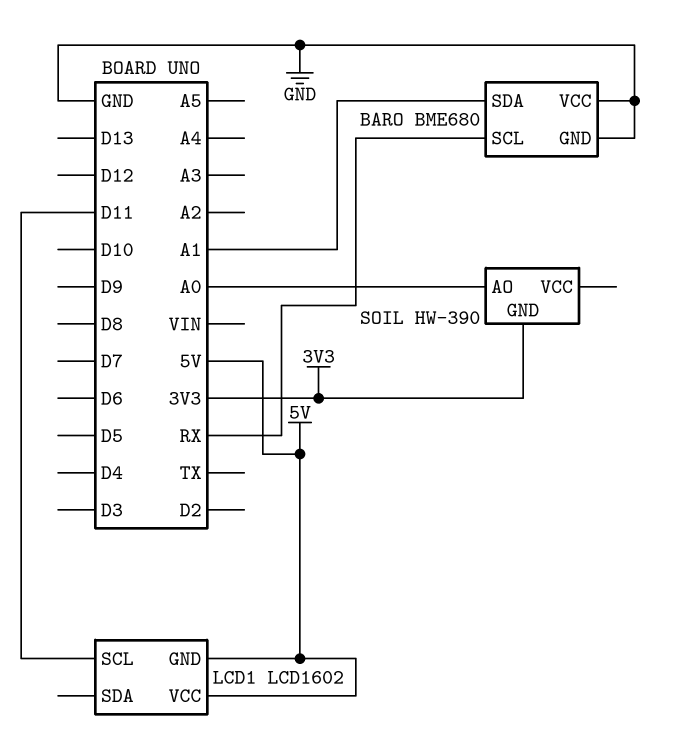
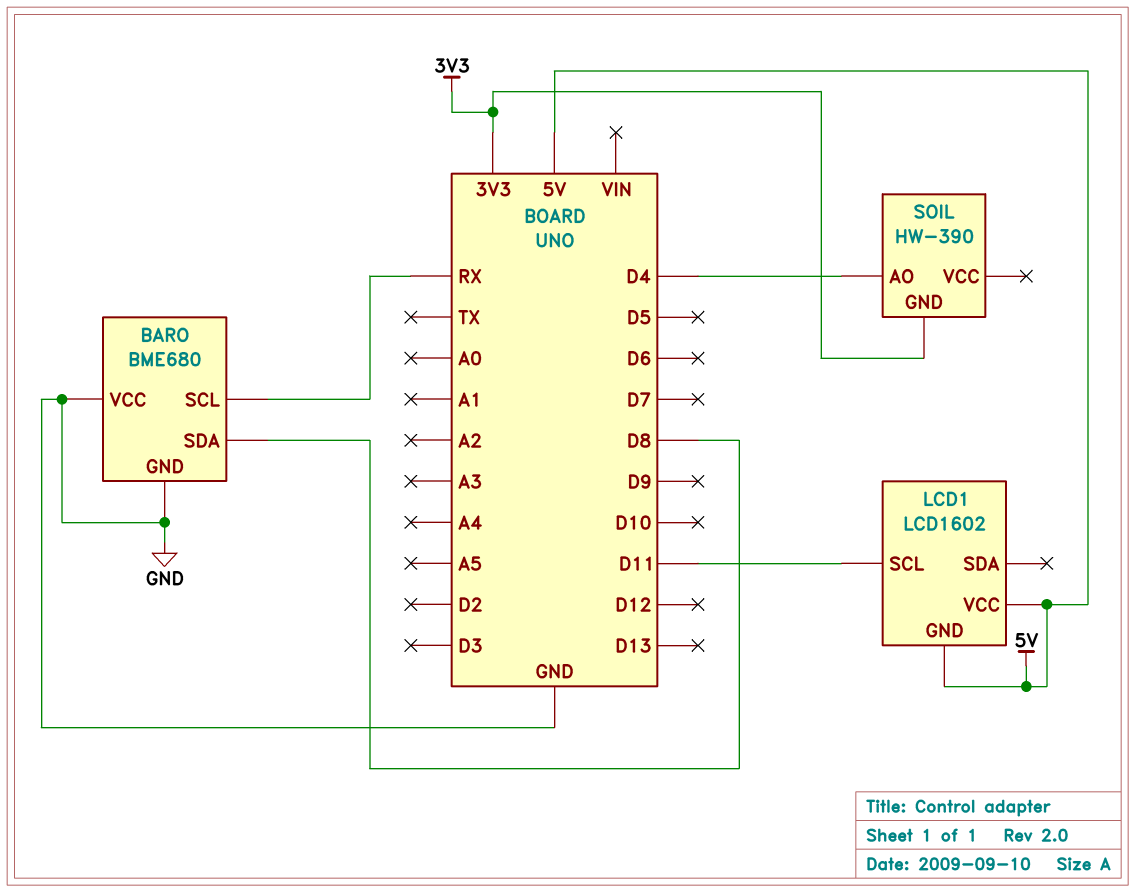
BARO pin SDA: A1 -> D8
SOIL pin AO: A0 -> D4

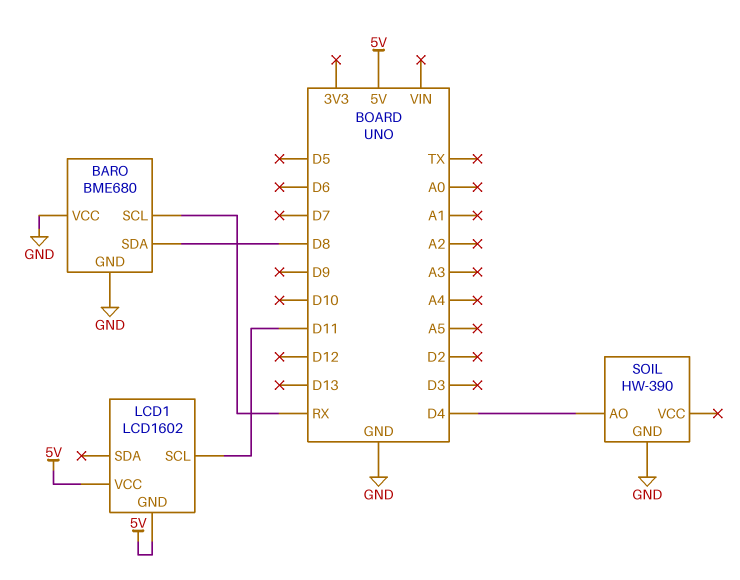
SOIL pin GND: 3V3 -> GND

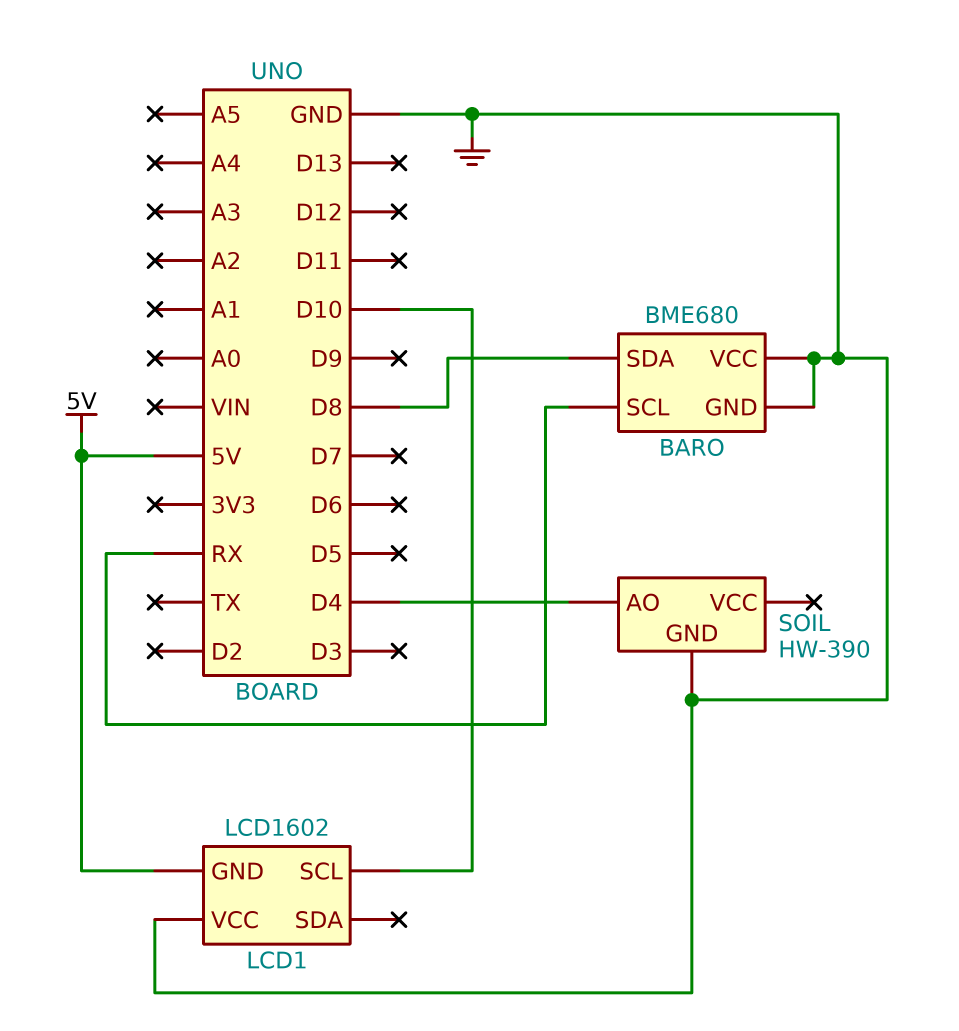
LCD1 pin SCL: D11 -> D10
LCD1 pin VCC: 5V -> GND

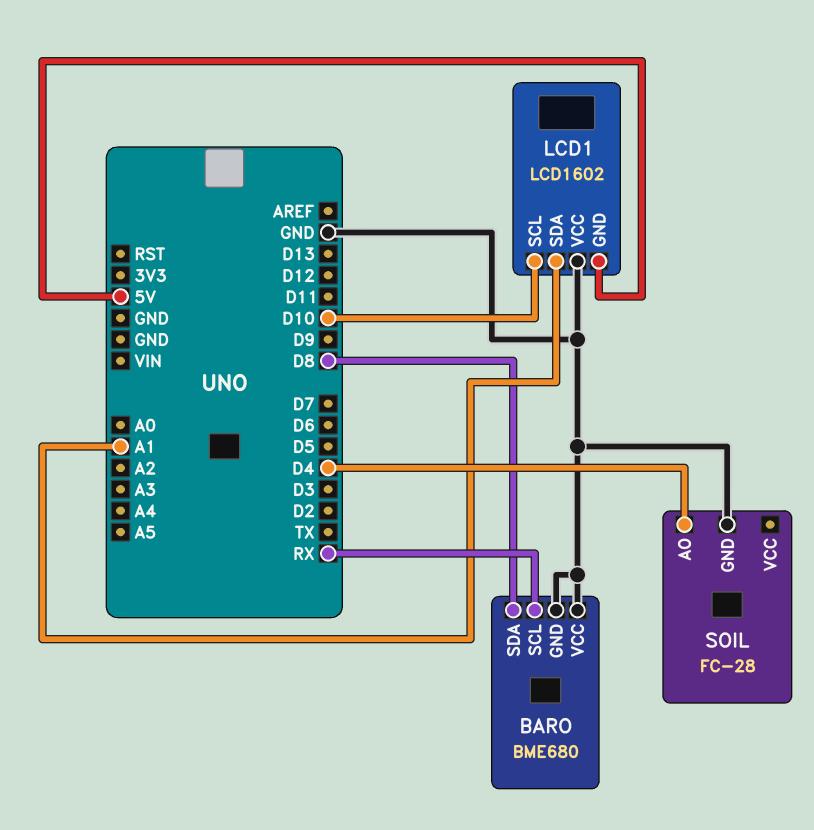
LCD1 pin SDA: none -> A1
SOIL: HW-390 -> FC-28

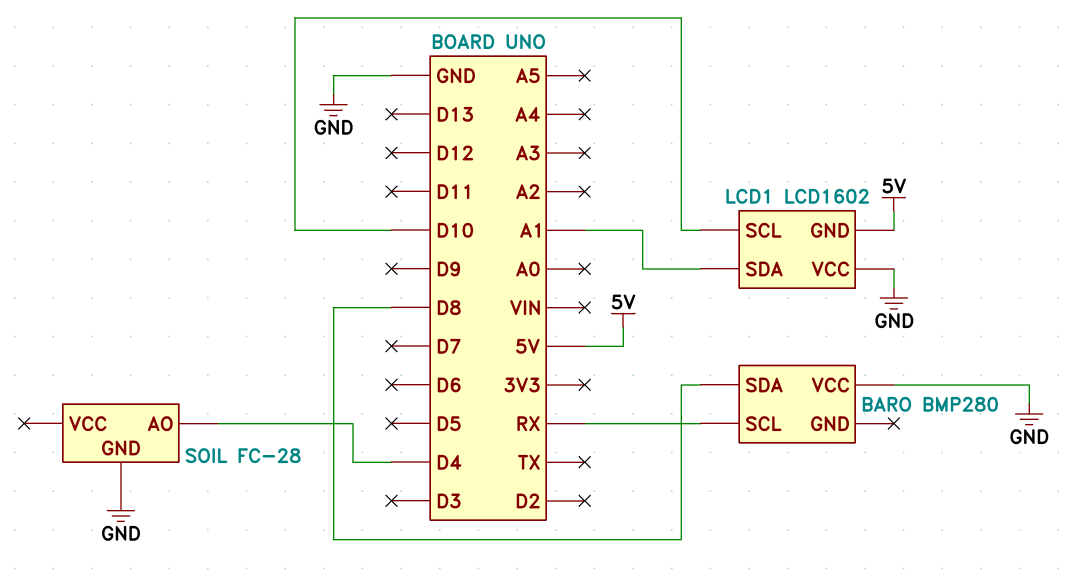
BARO: BME680 -> BMP280
BARO pin GND: GND -> none

